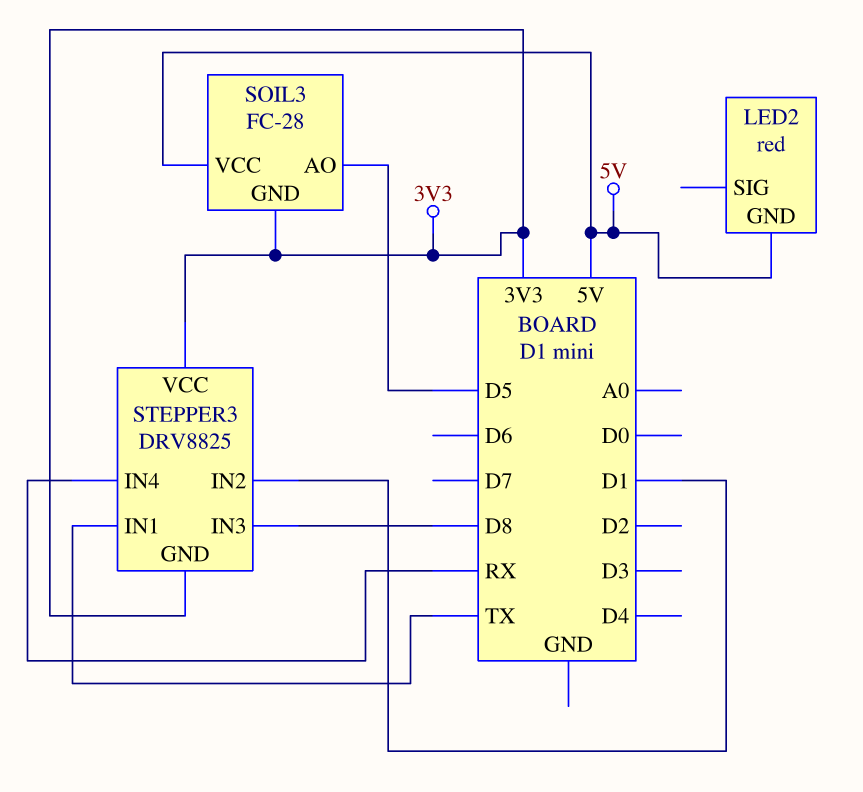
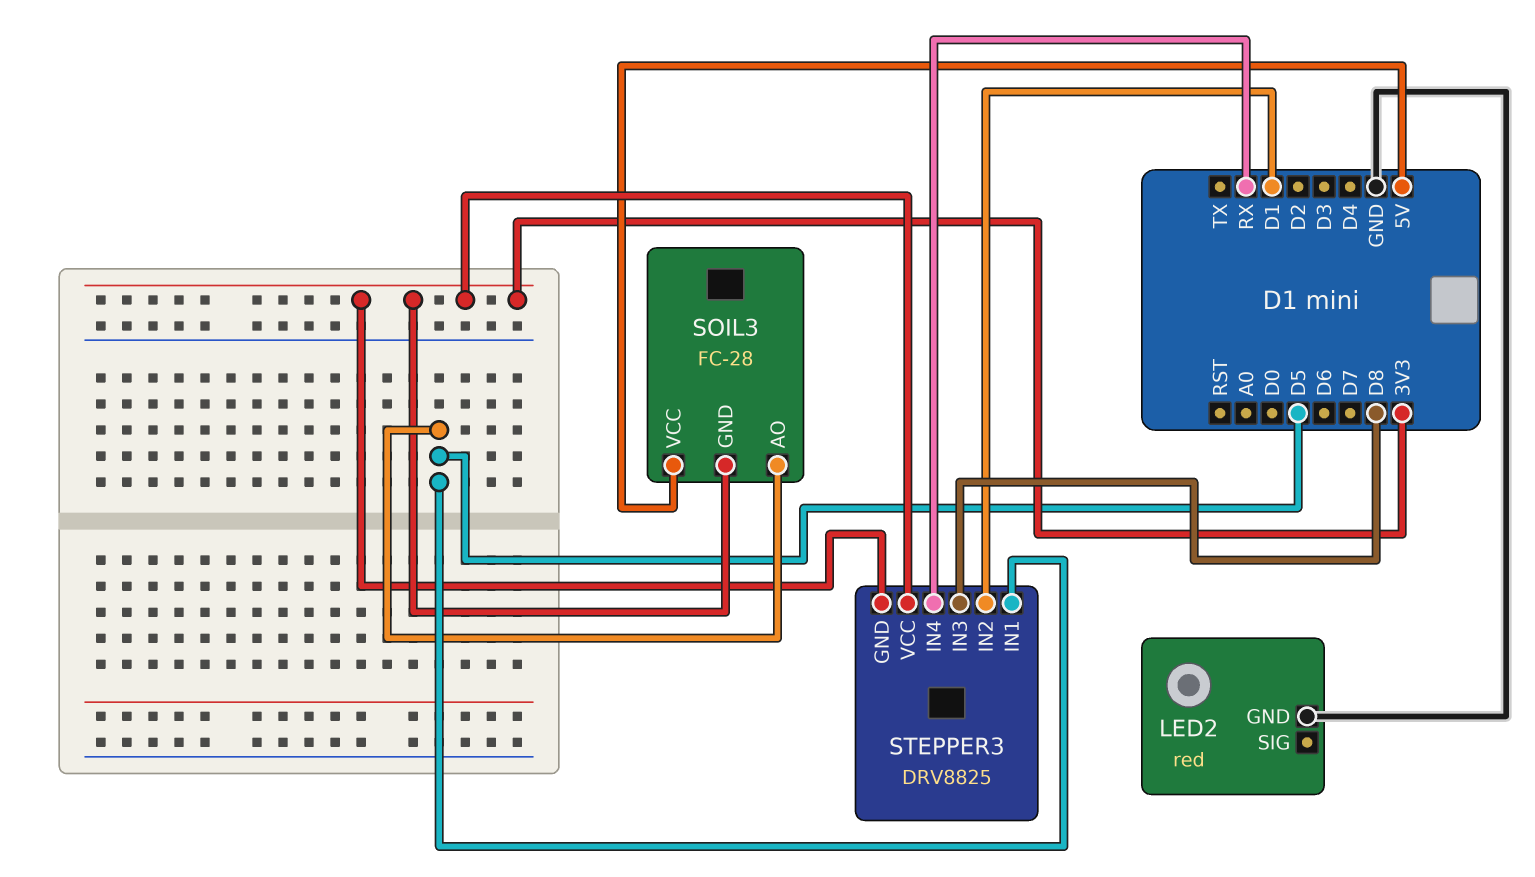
LED2 pin GND: 5V -> GND
STEPPER3 pin IN1: TX -> D5

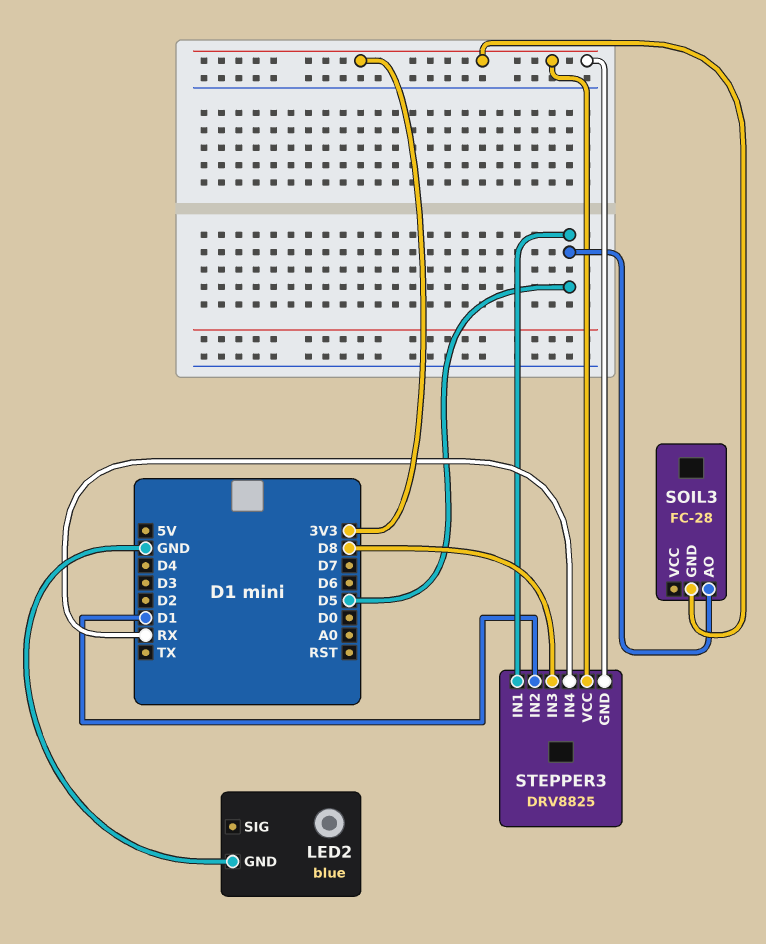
LED2: red -> blue
SOIL3 pin VCC: 5V -> none

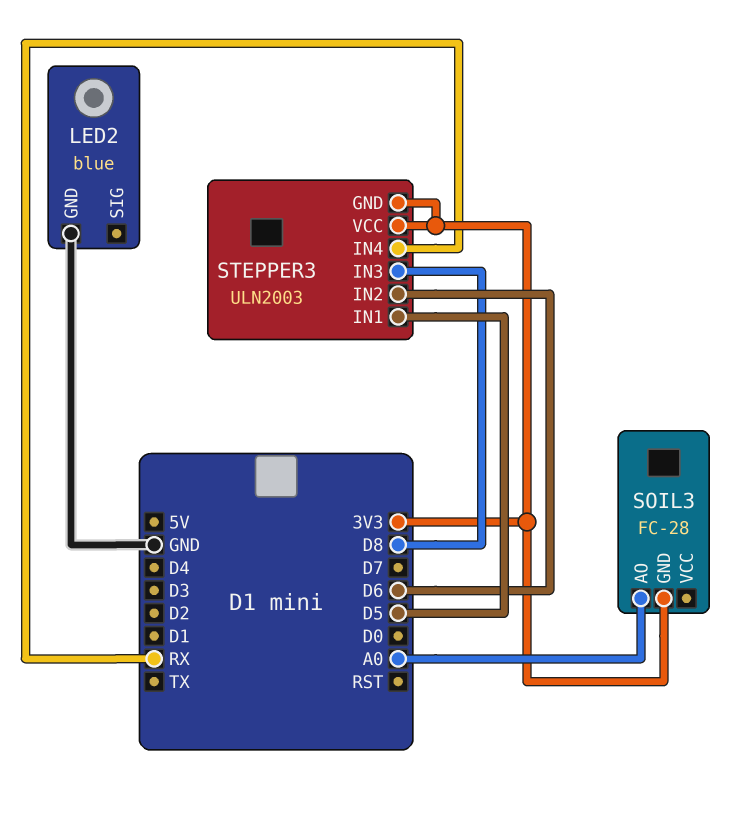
SOIL3 pin AO: D5 -> A0
STEPPER3: DRV8825 -> ULN2003
STEPPER3 pin IN2: D1 -> D6

